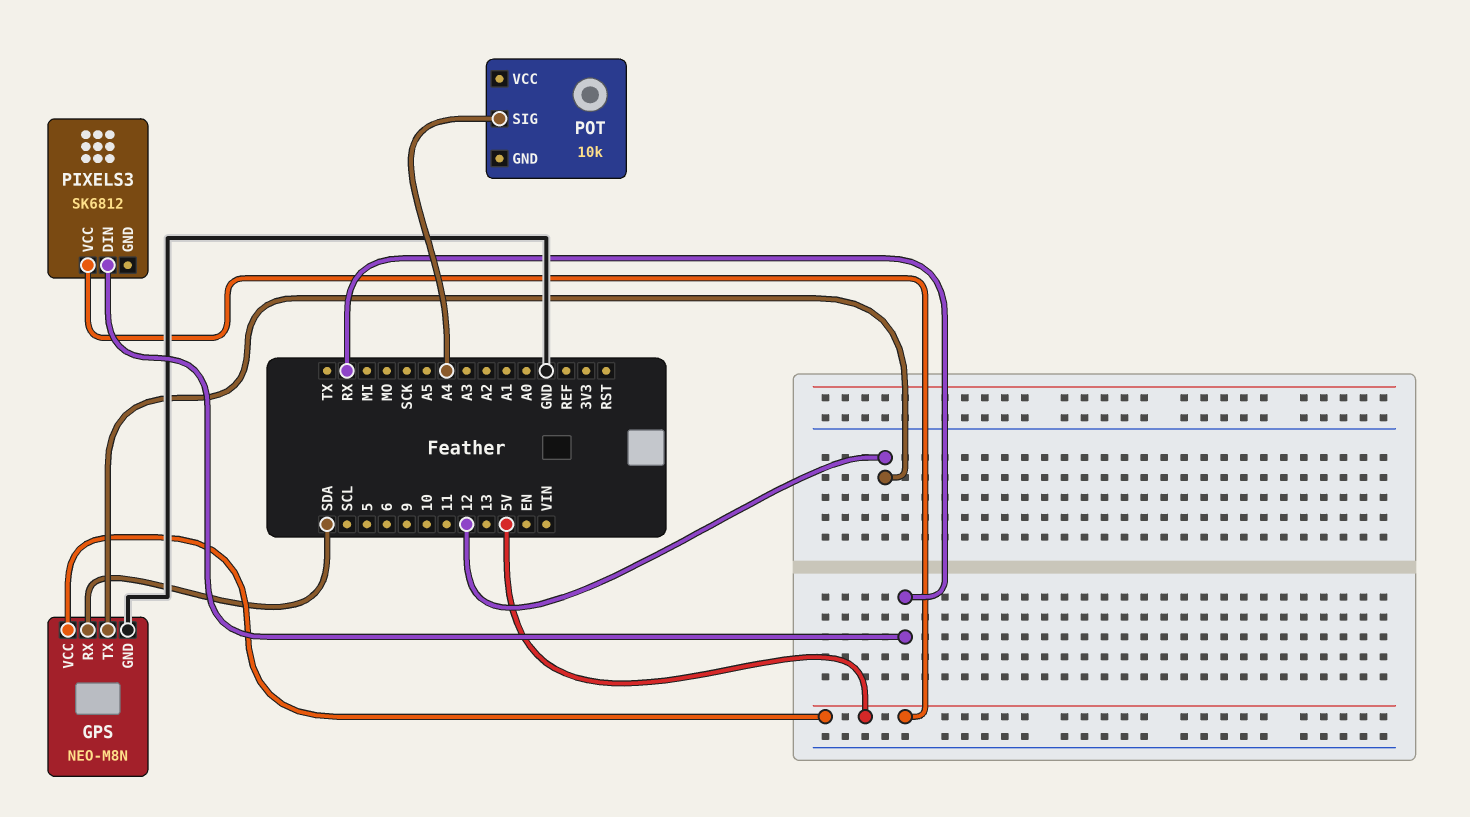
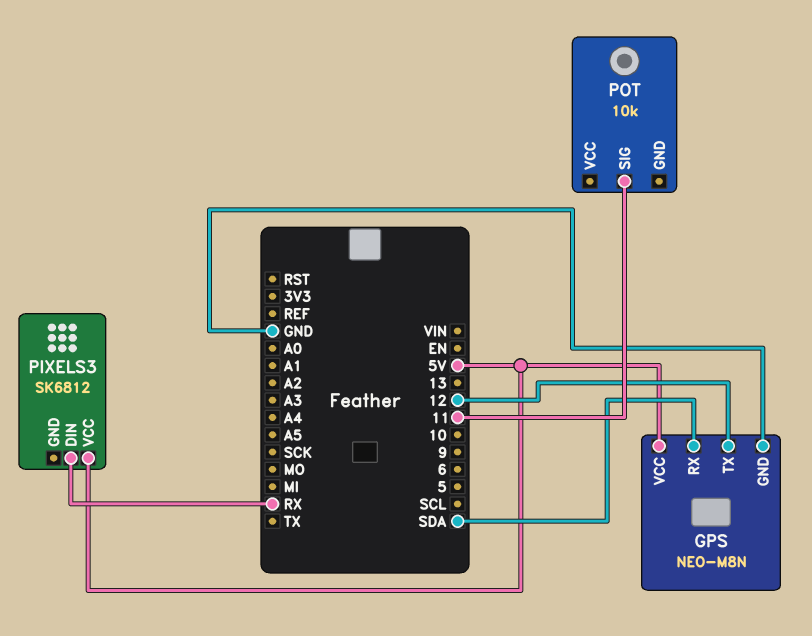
POT pin SIG: A4 -> 11

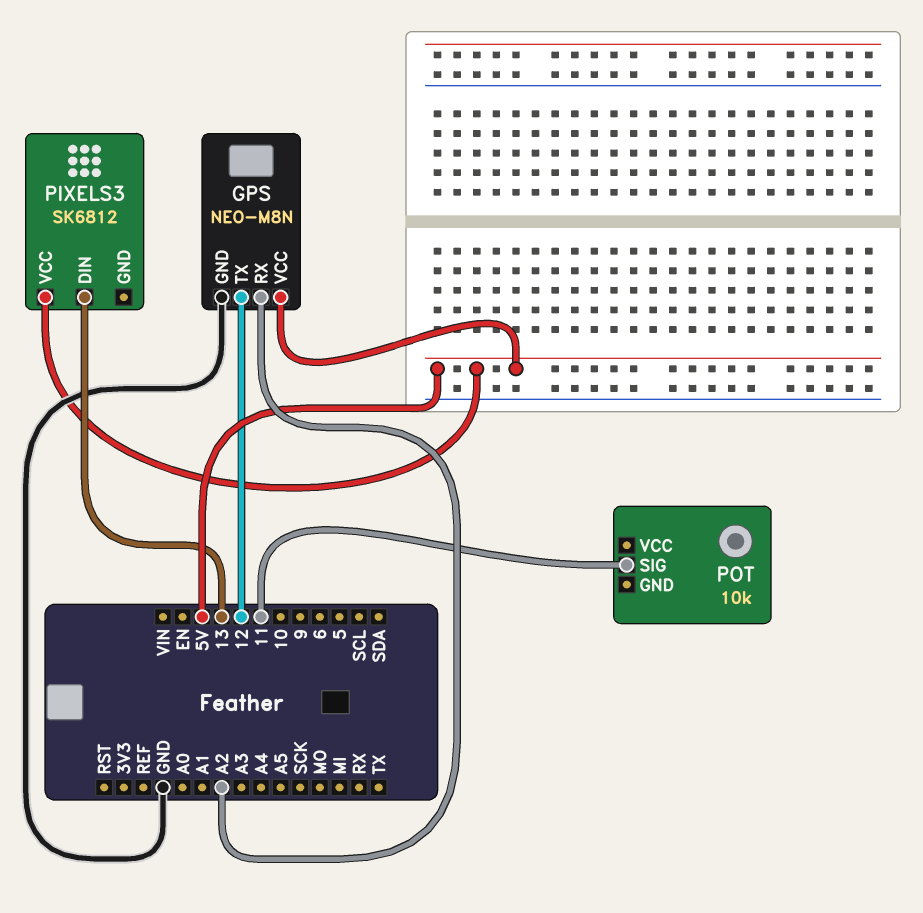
GPS pin RX: SDA -> A2
PIXELS3 pin DIN: RX -> 13

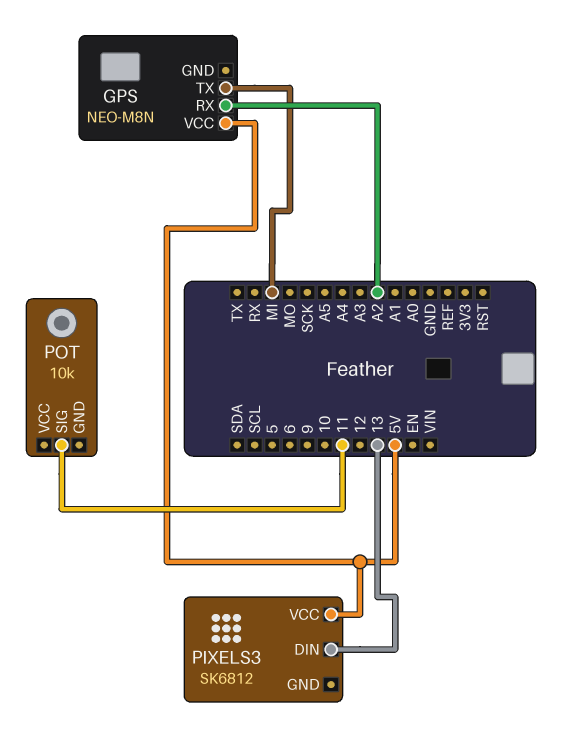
GPS pin GND: GND -> none
GPS pin TX: 12 -> MI

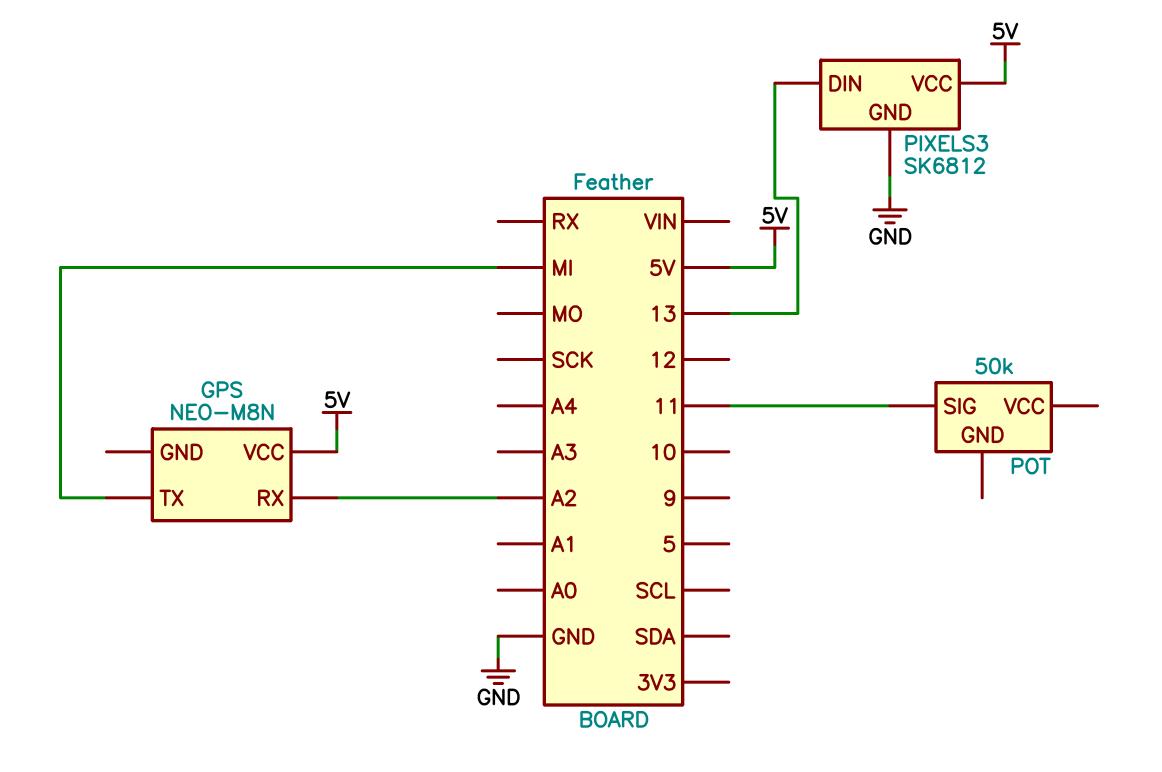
PIXELS3 pin GND: none -> GND
POT: 10k -> 50k

